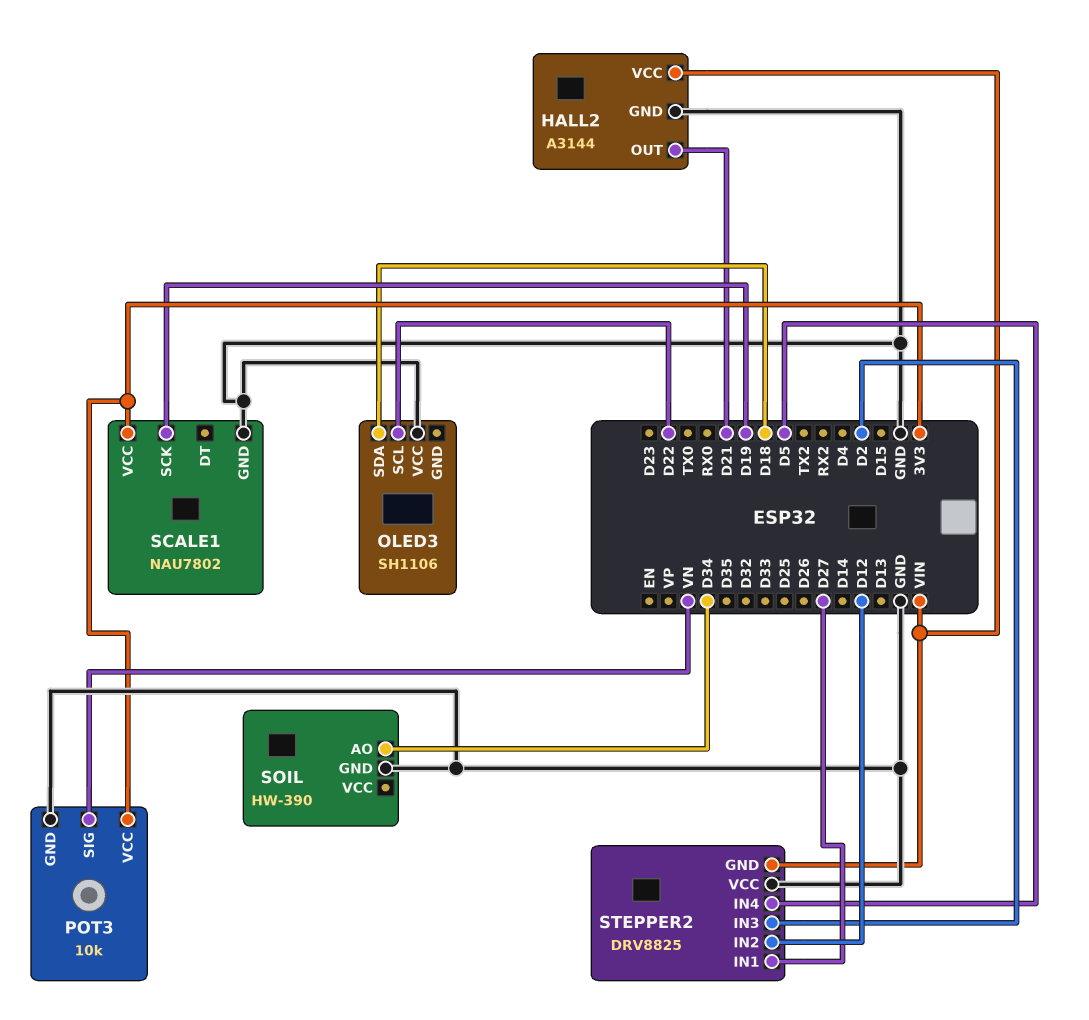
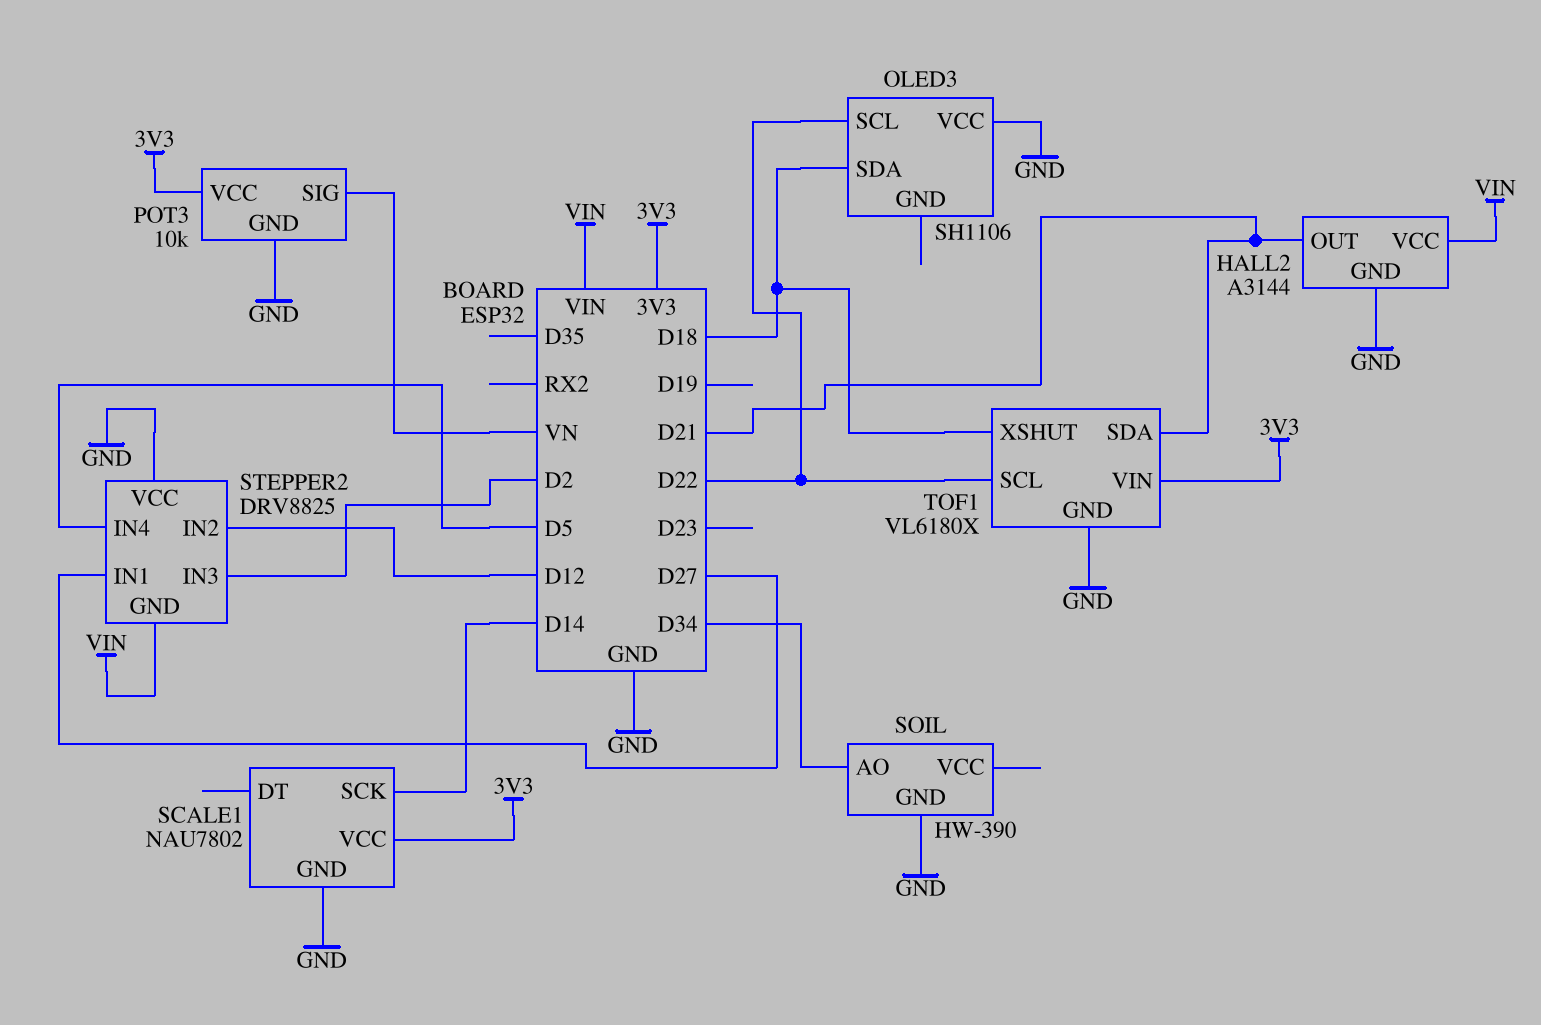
SCALE1 pin SCK: D19 -> D14
TOF1: none -> VL6180X
TOF1 pin GND: none -> GND
TOF1 pin SCL: none -> D22
TOF1 pin SDA: none -> D21
TOF1 pin VIN: none -> 3V3
TOF1 pin XSHUT: none -> D18

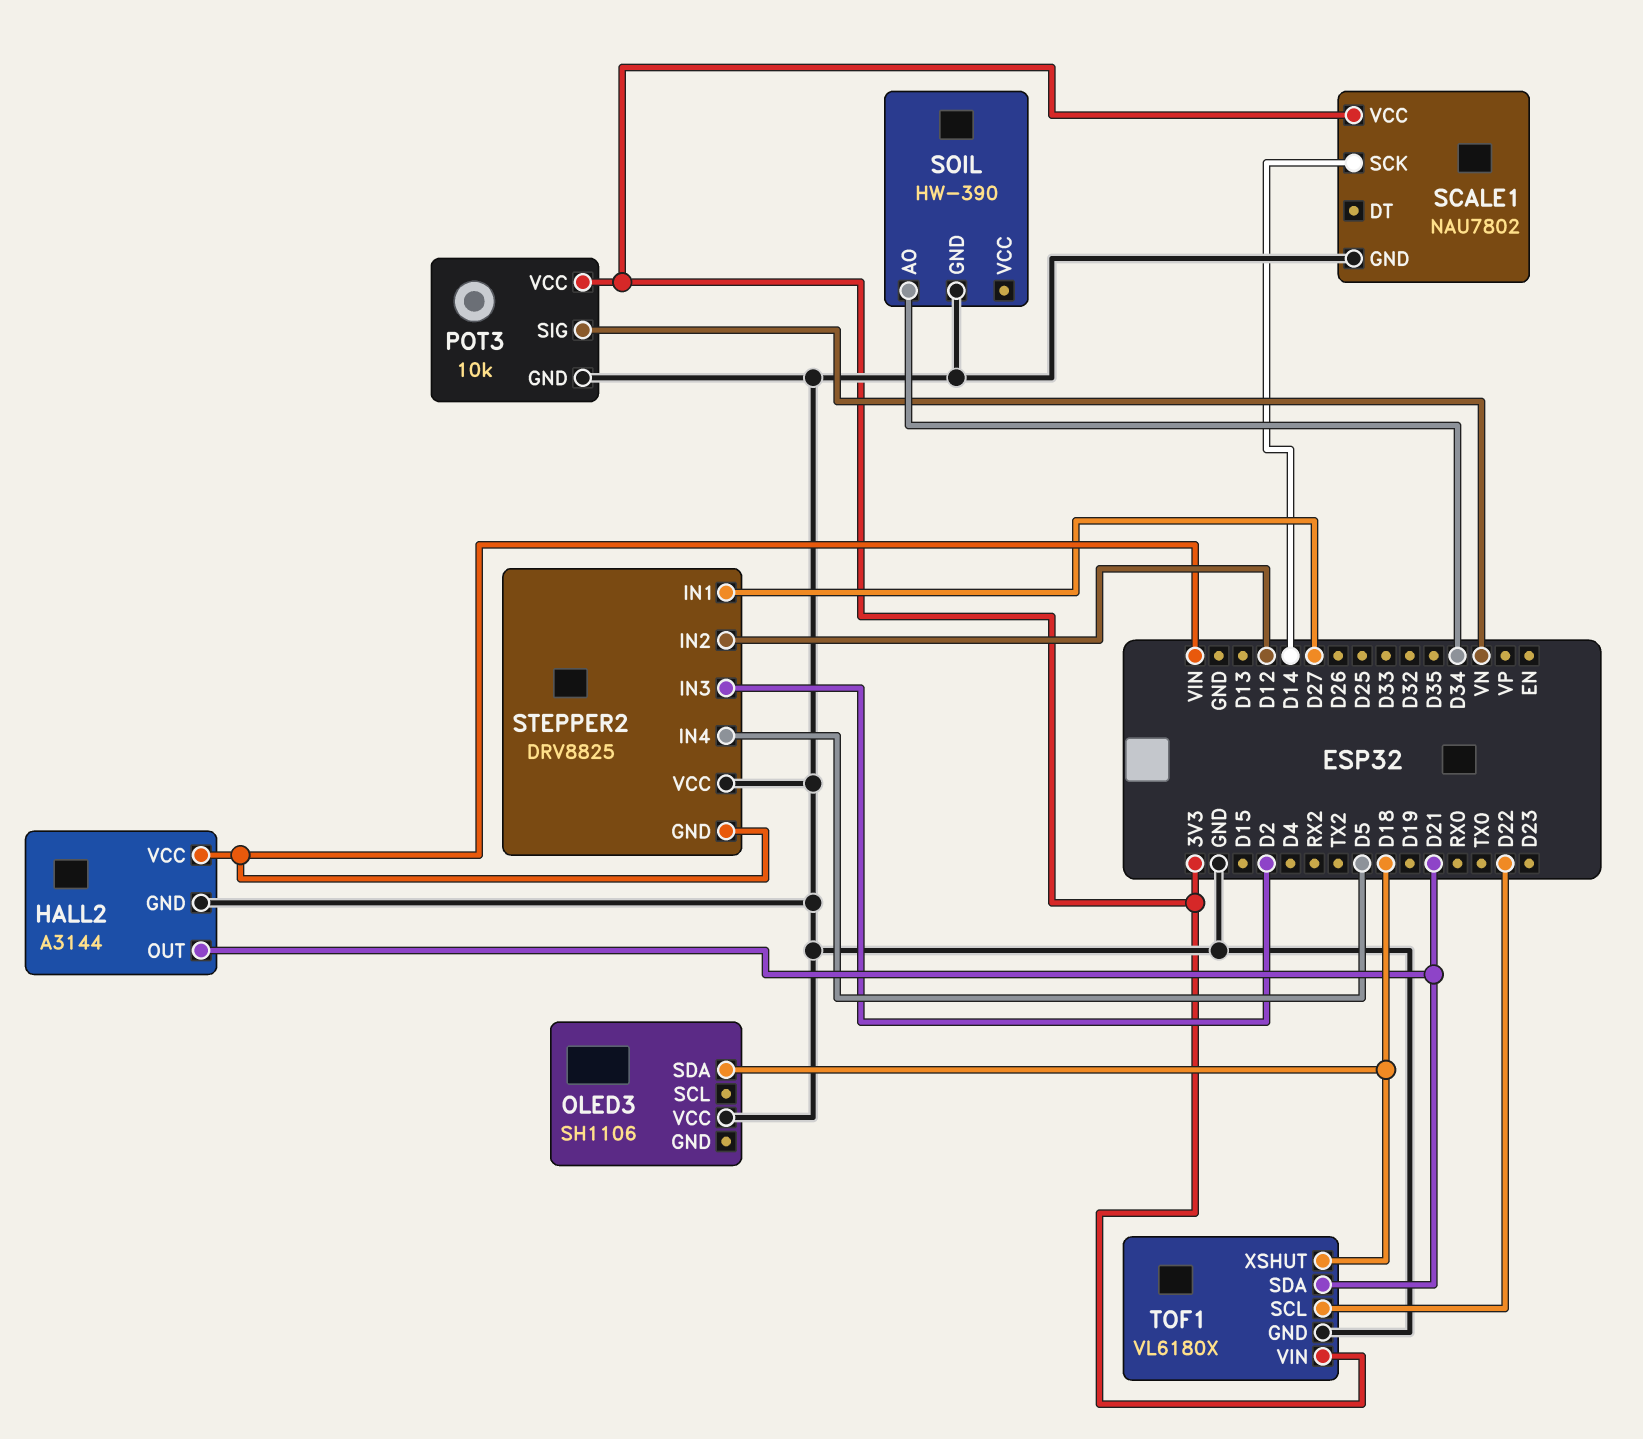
OLED3 pin SCL: D22 -> none

